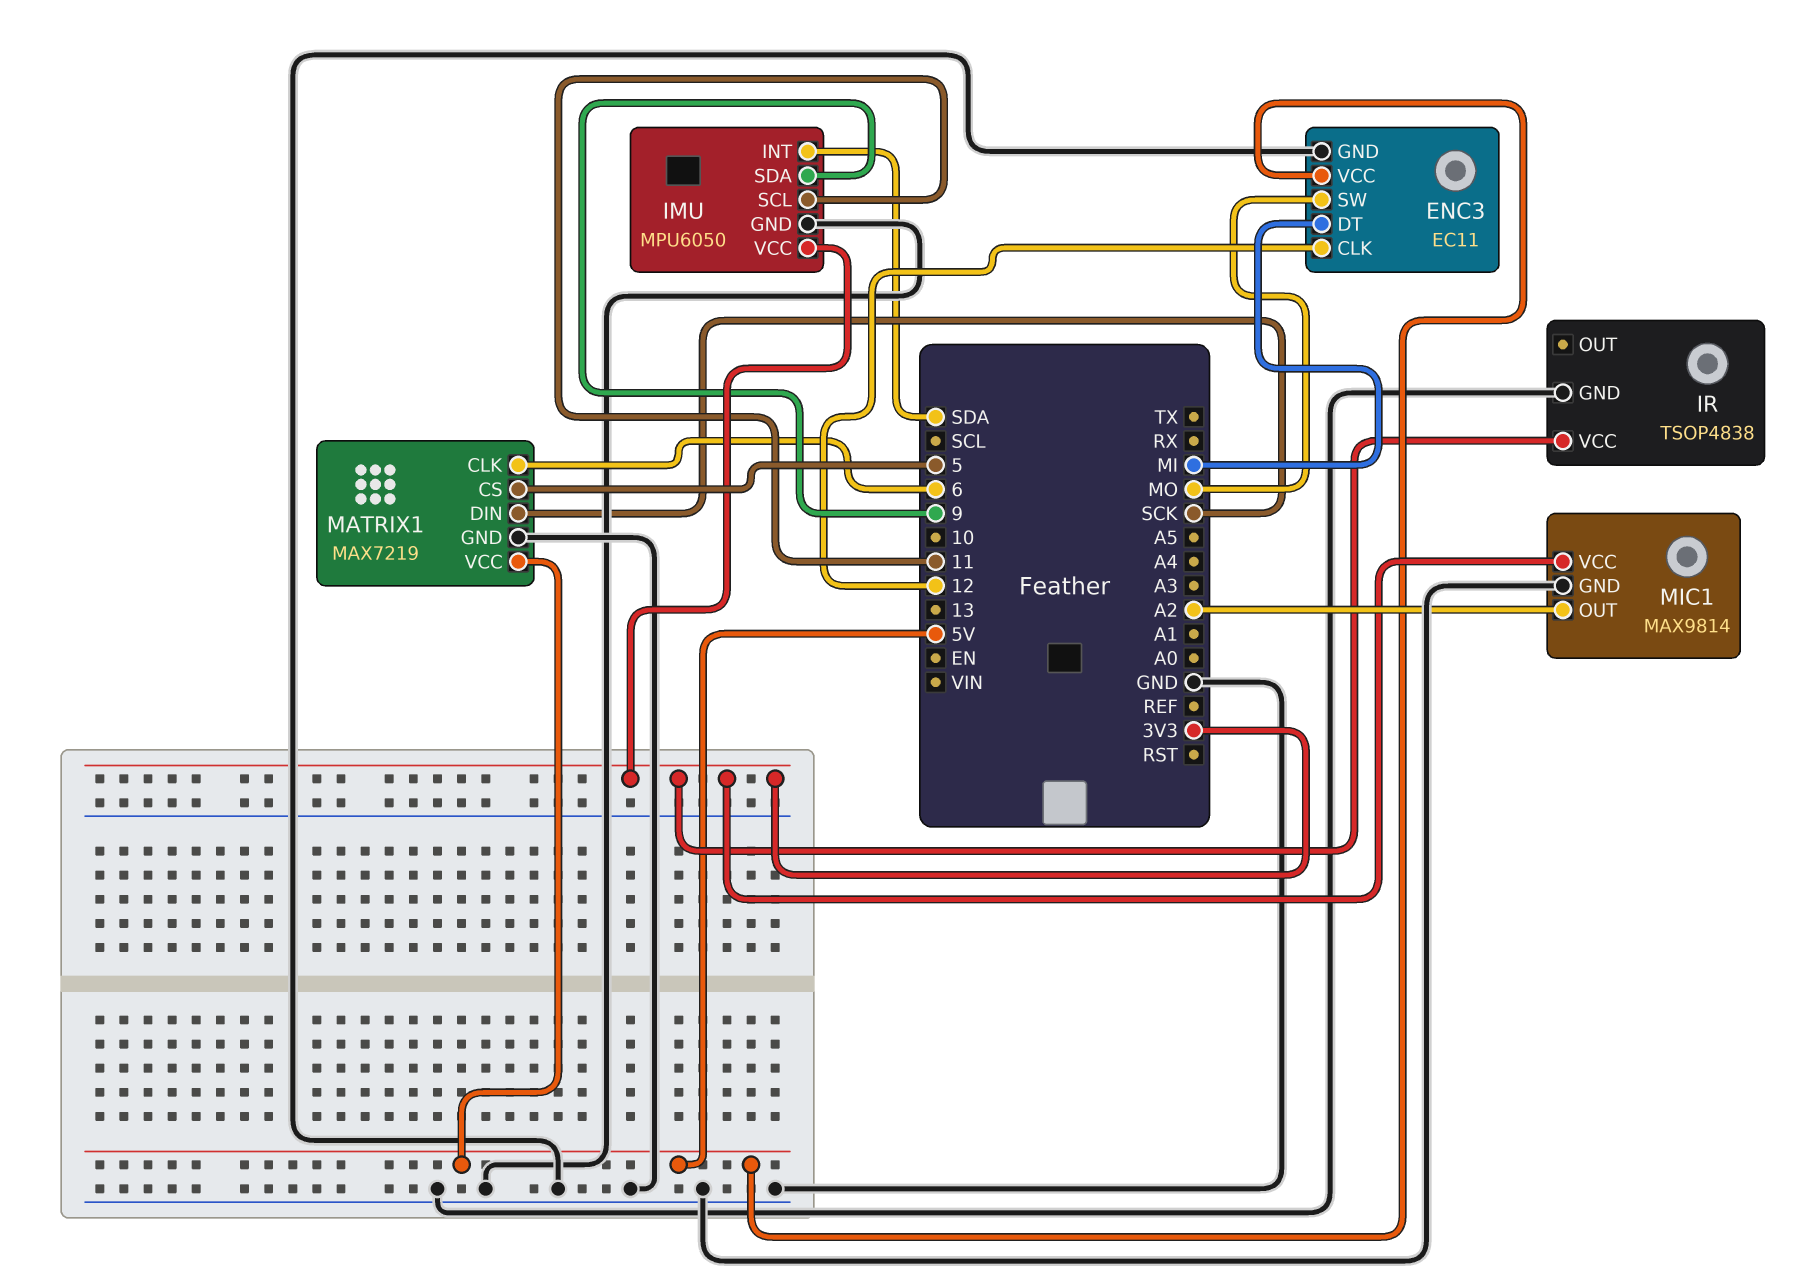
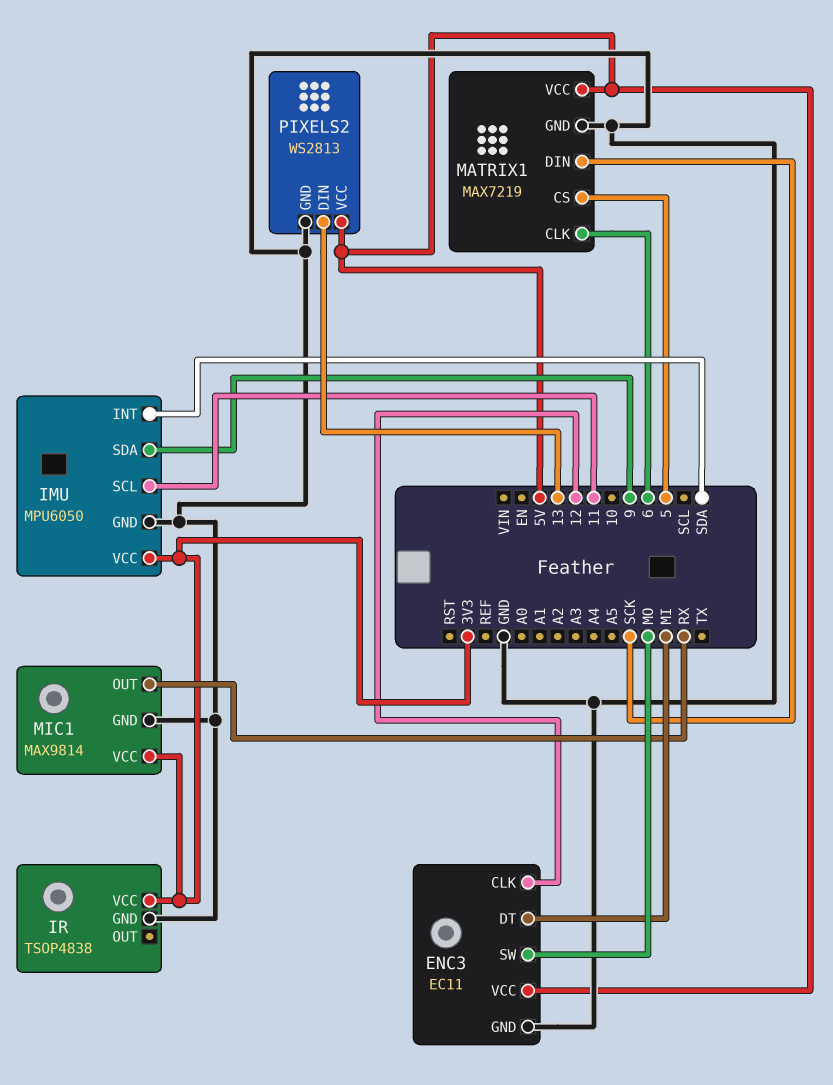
MIC1 pin OUT: A2 -> RX
PIXELS2: none -> WS2813
PIXELS2 pin DIN: none -> 13
PIXELS2 pin GND: none -> GND
PIXELS2 pin VCC: none -> 5V

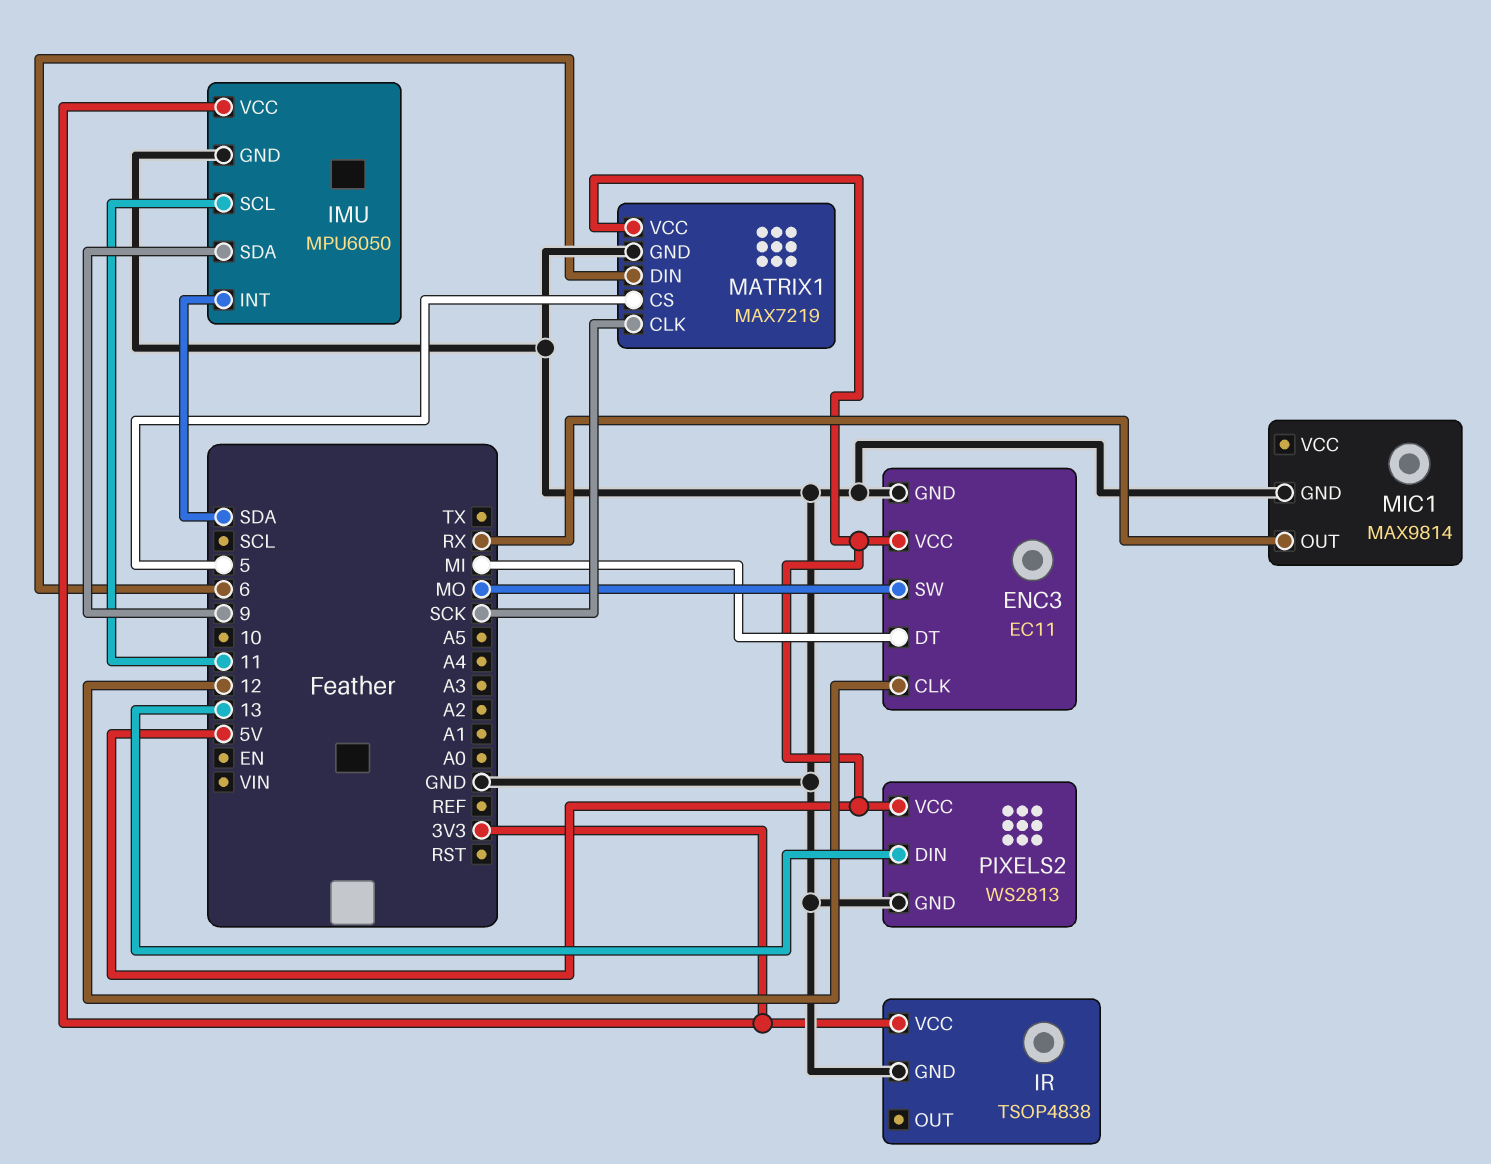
MATRIX1 pin CLK: 6 -> SCK
MATRIX1 pin DIN: SCK -> 6
MIC1 pin VCC: 3V3 -> none

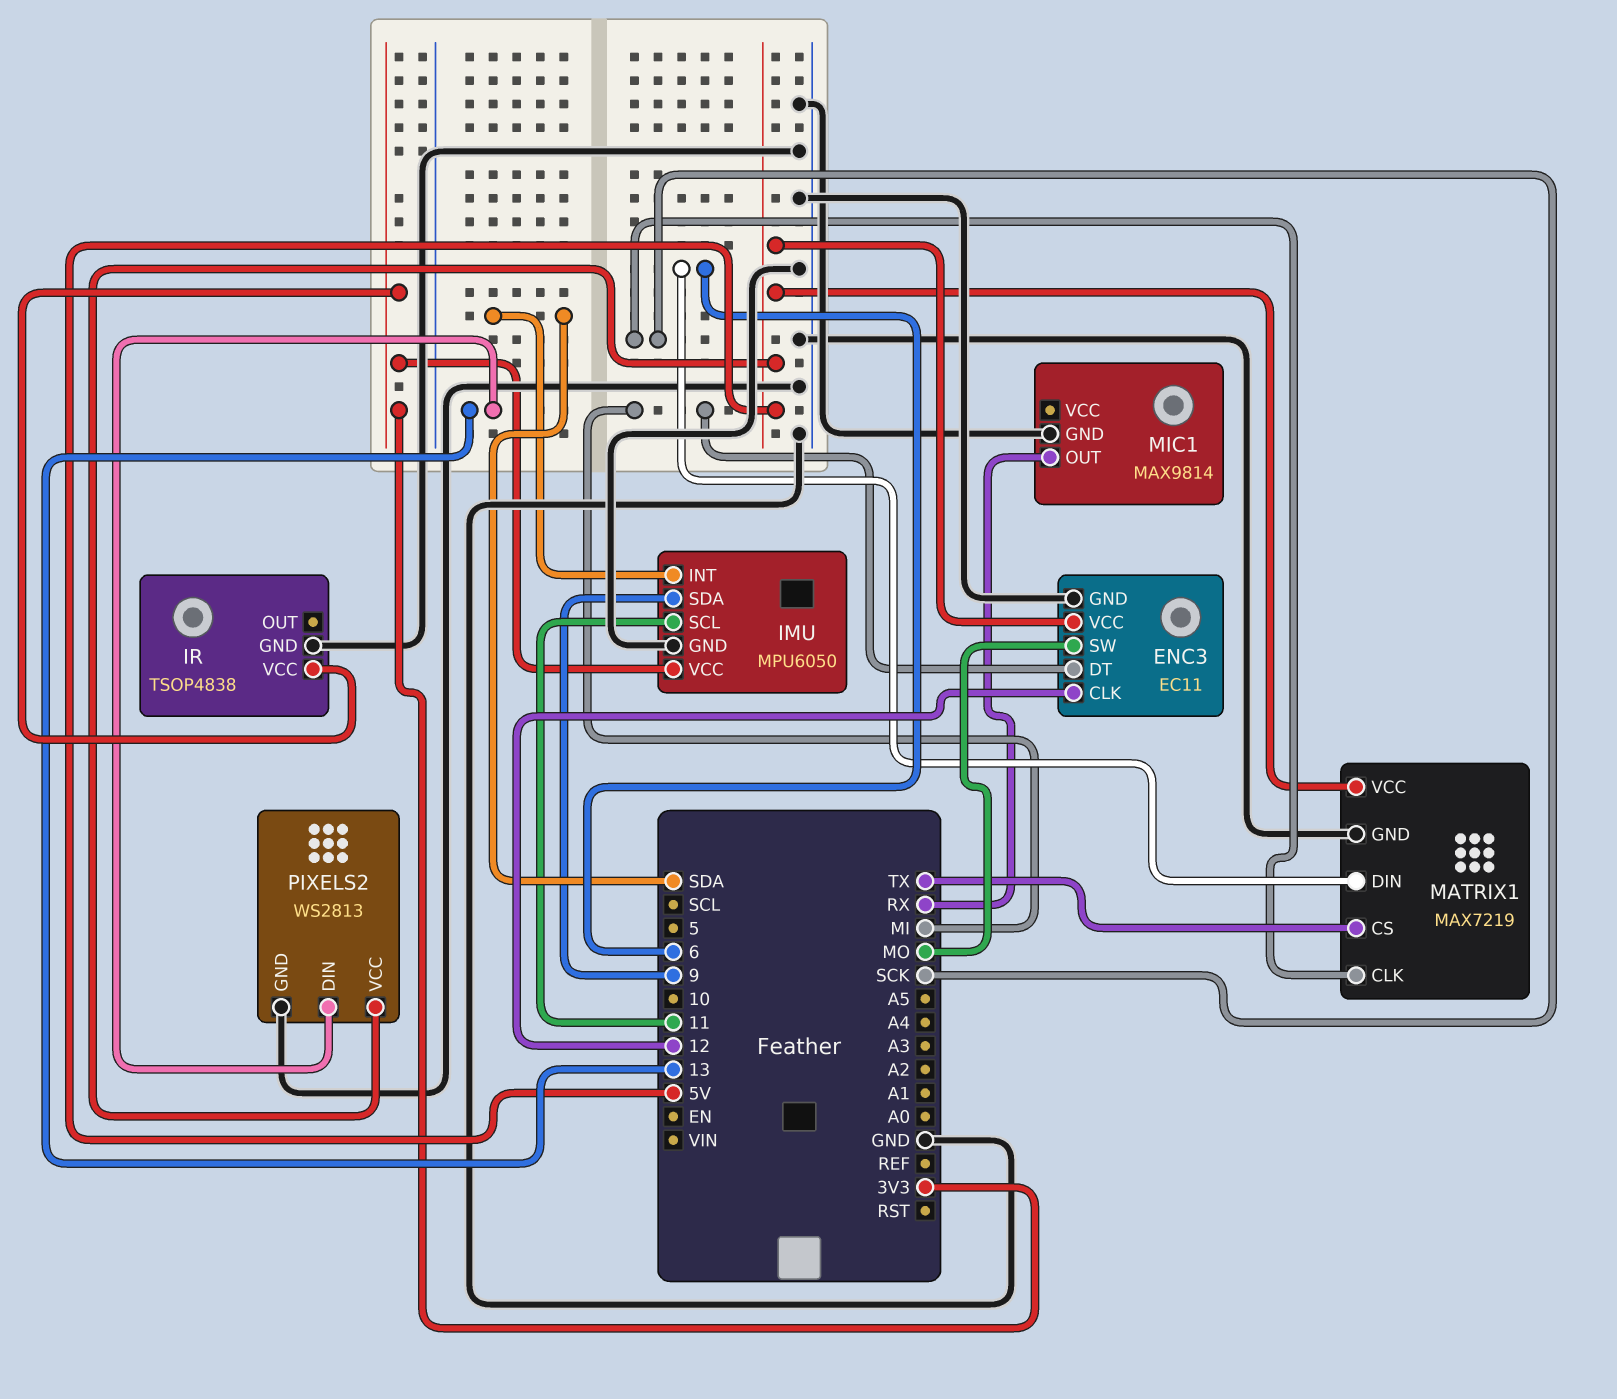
MATRIX1 pin CS: 5 -> TX

